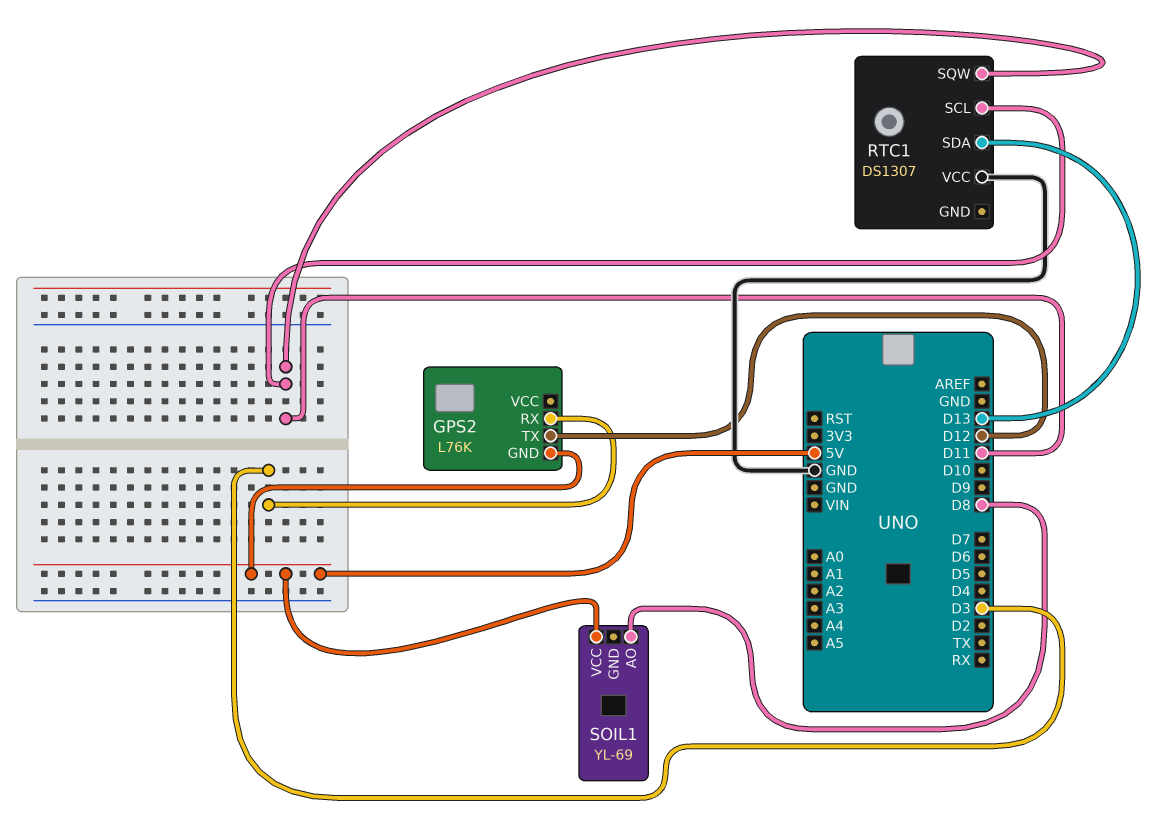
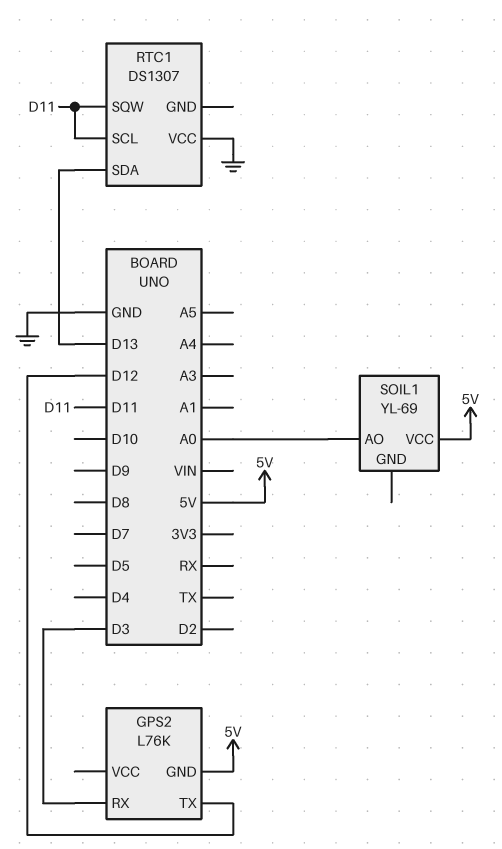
SOIL1 pin AO: D8 -> A0

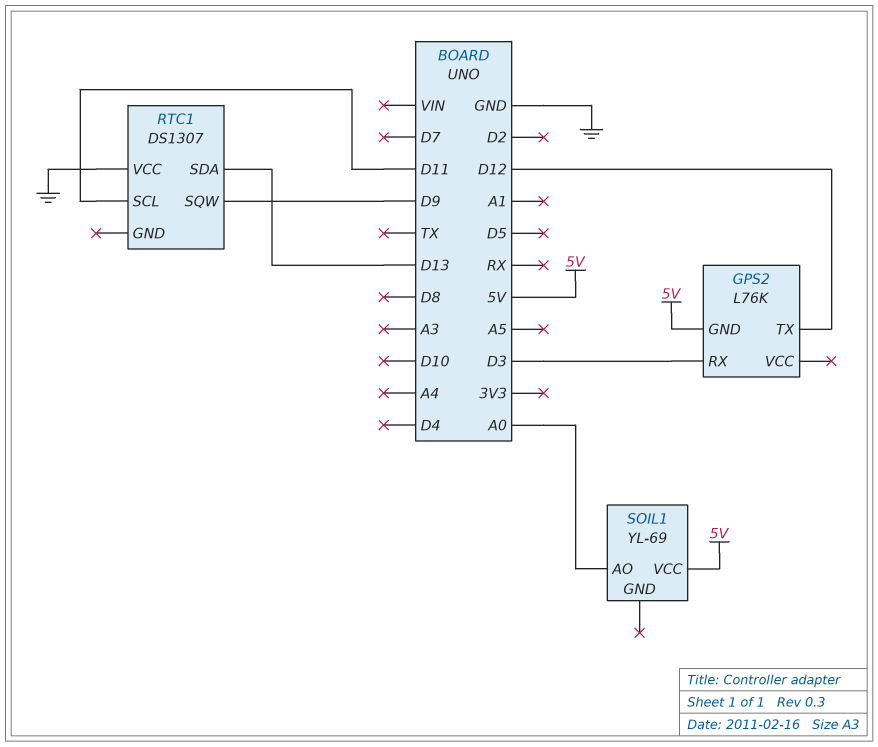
RTC1 pin SQW: D11 -> D9

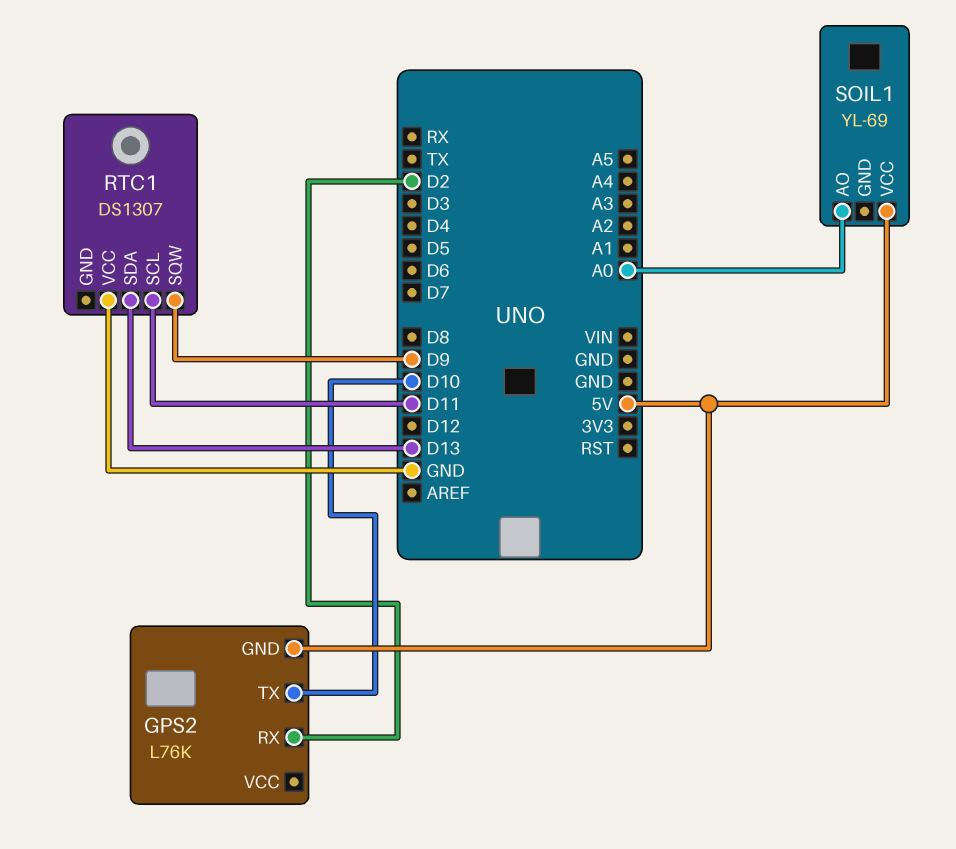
GPS2 pin RX: D3 -> D2
GPS2 pin TX: D12 -> D10

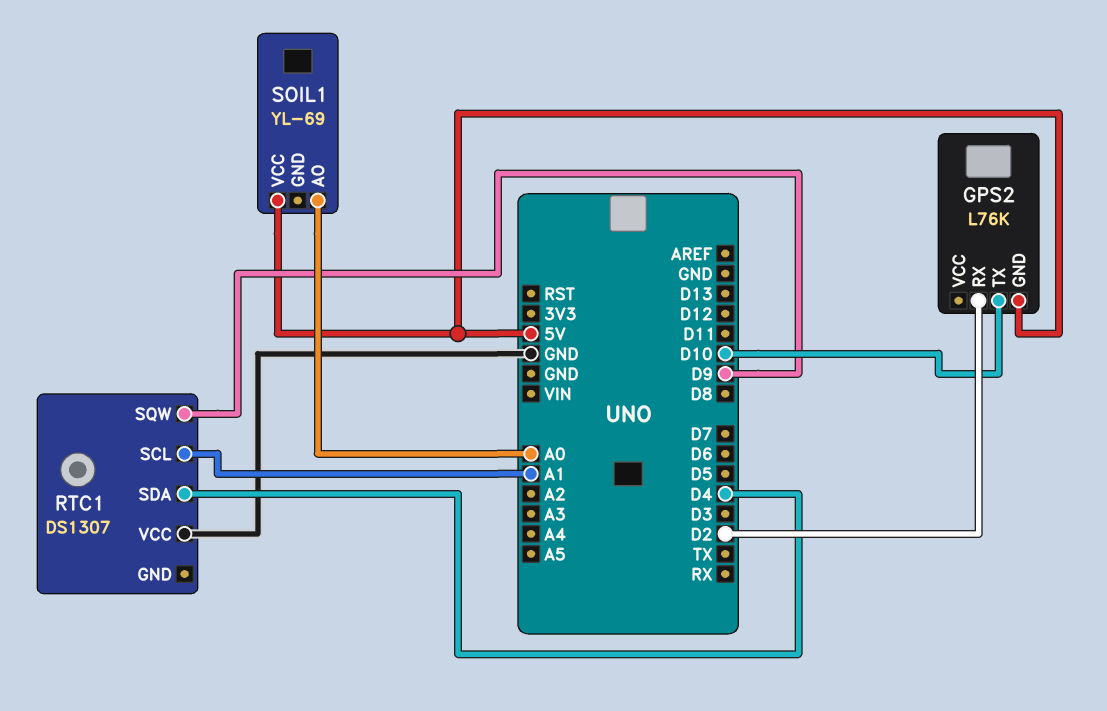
RTC1 pin SCL: D11 -> A1
RTC1 pin SDA: D13 -> D4

